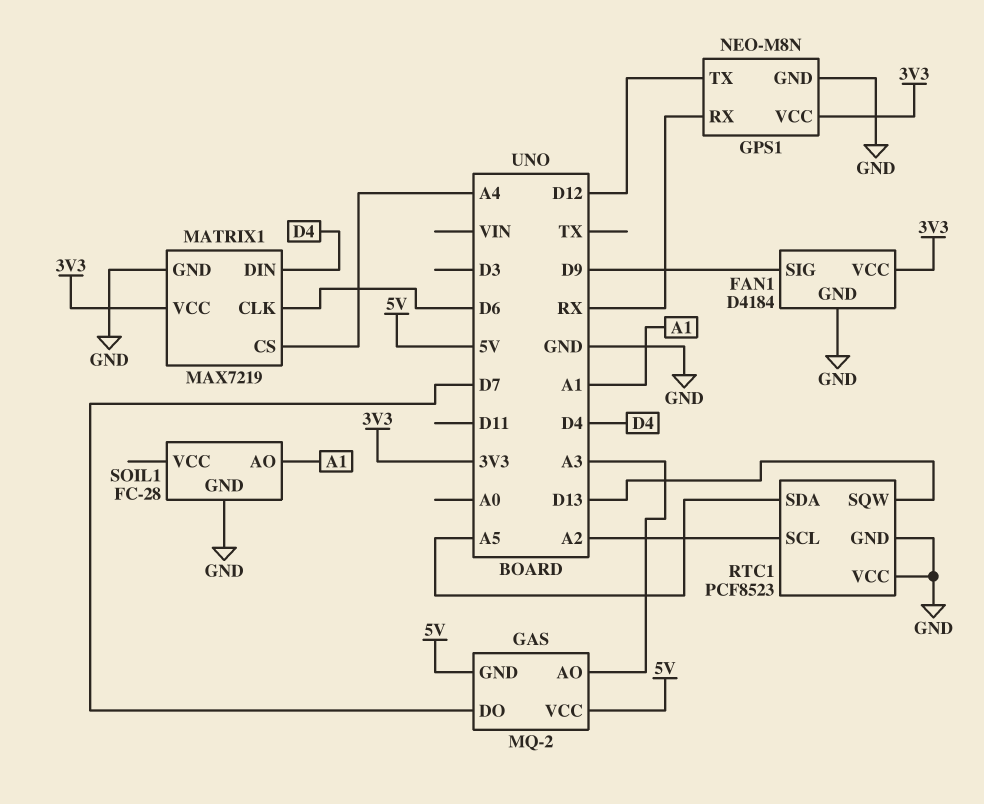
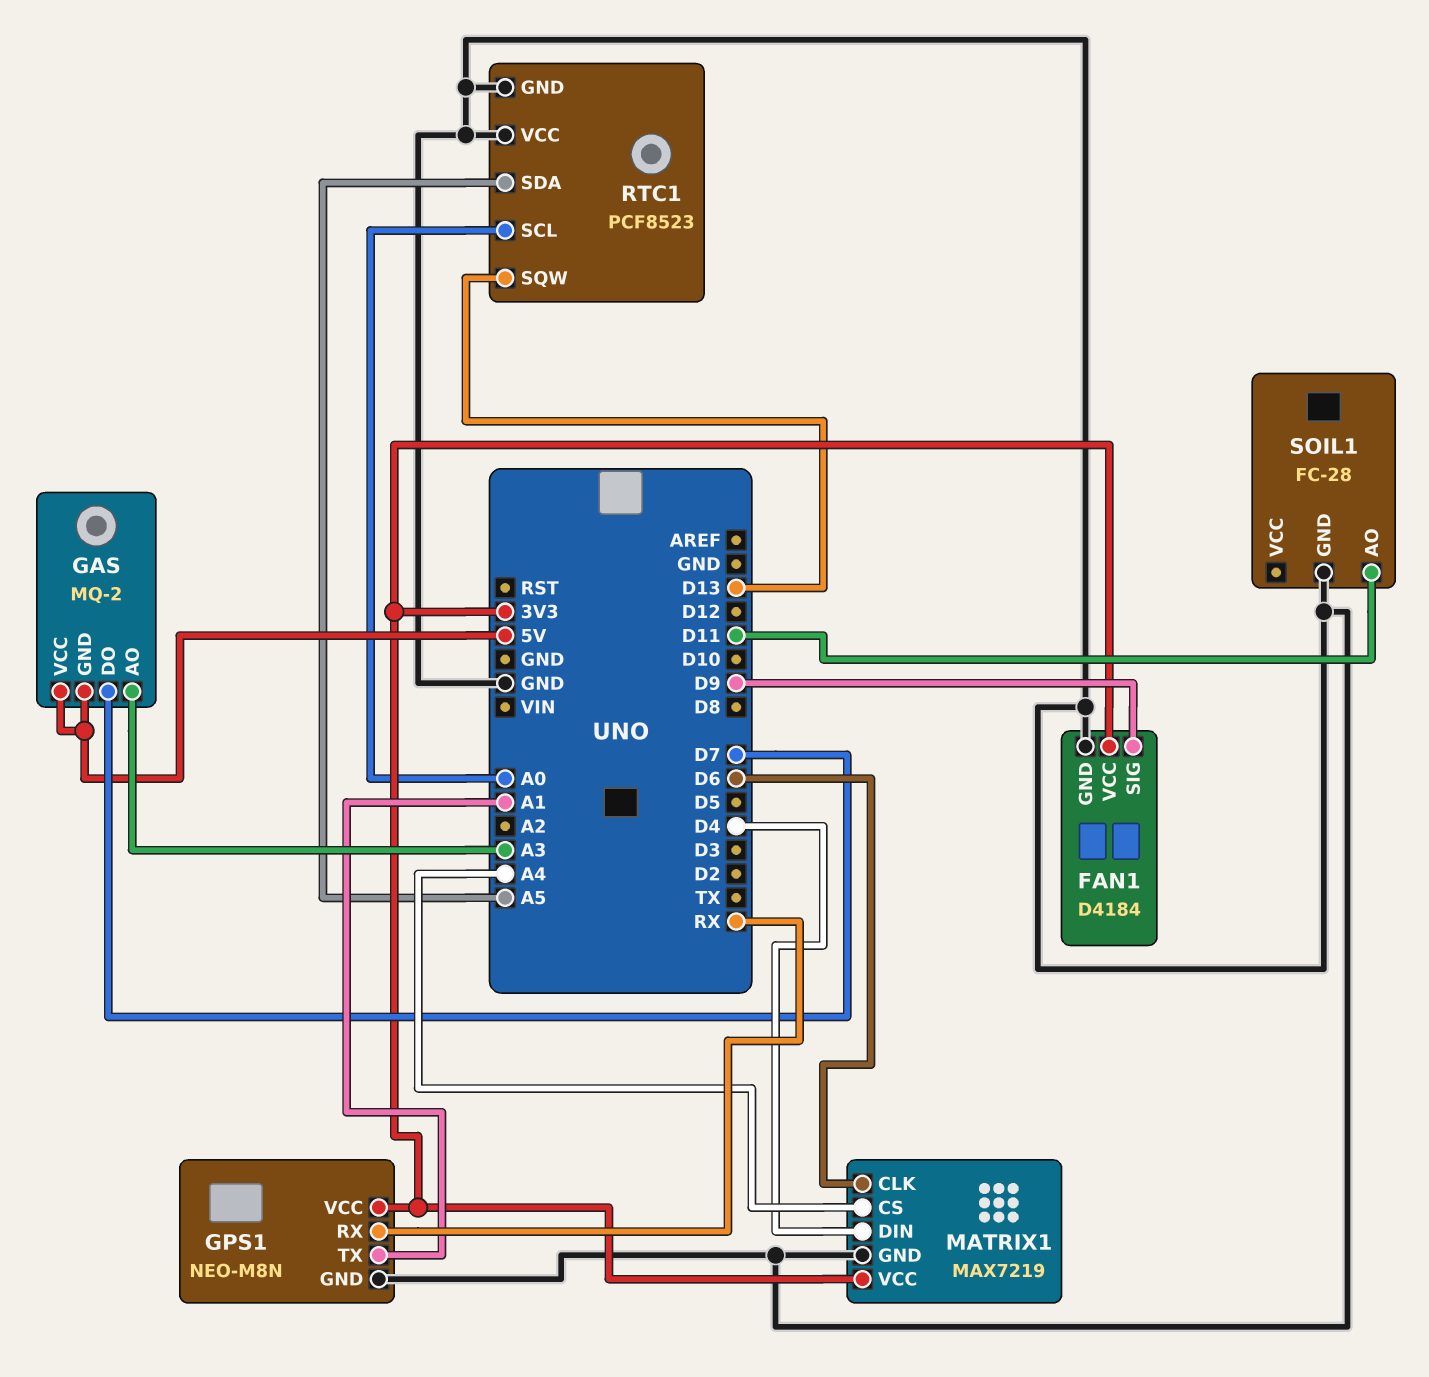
GPS1 pin TX: D12 -> A1
RTC1 pin SCL: A2 -> A0
SOIL1 pin AO: A1 -> D11

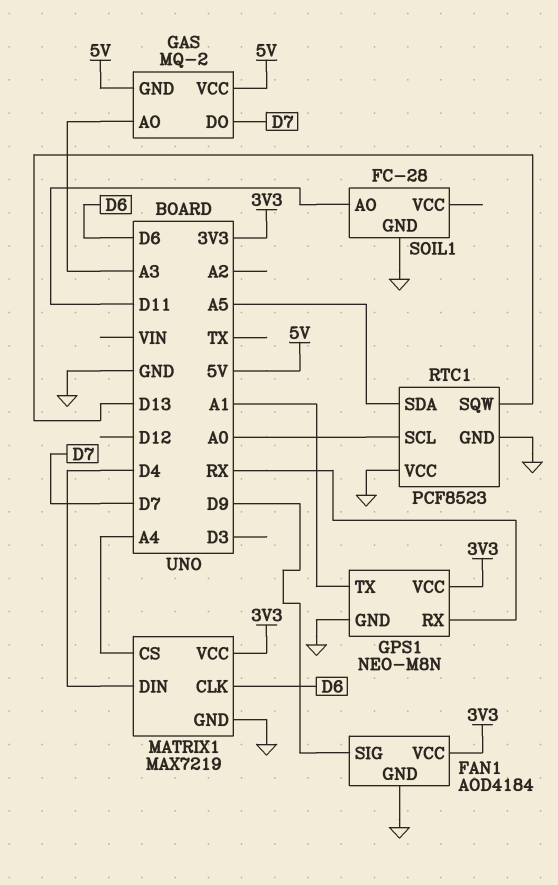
FAN1: D4184 -> AOD4184

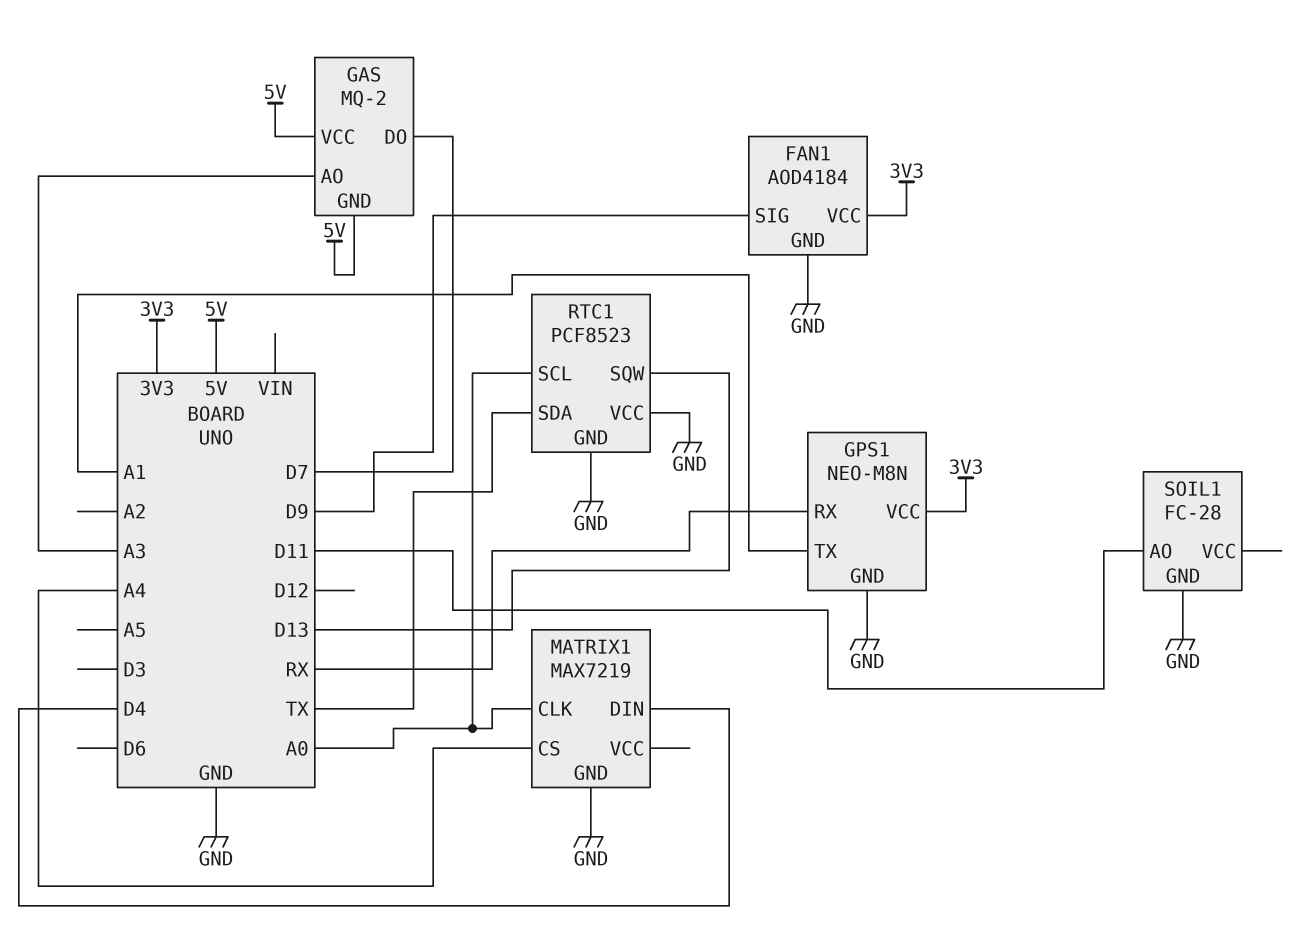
MATRIX1 pin CLK: D6 -> A0
MATRIX1 pin VCC: 3V3 -> none
RTC1 pin SDA: A5 -> TX

